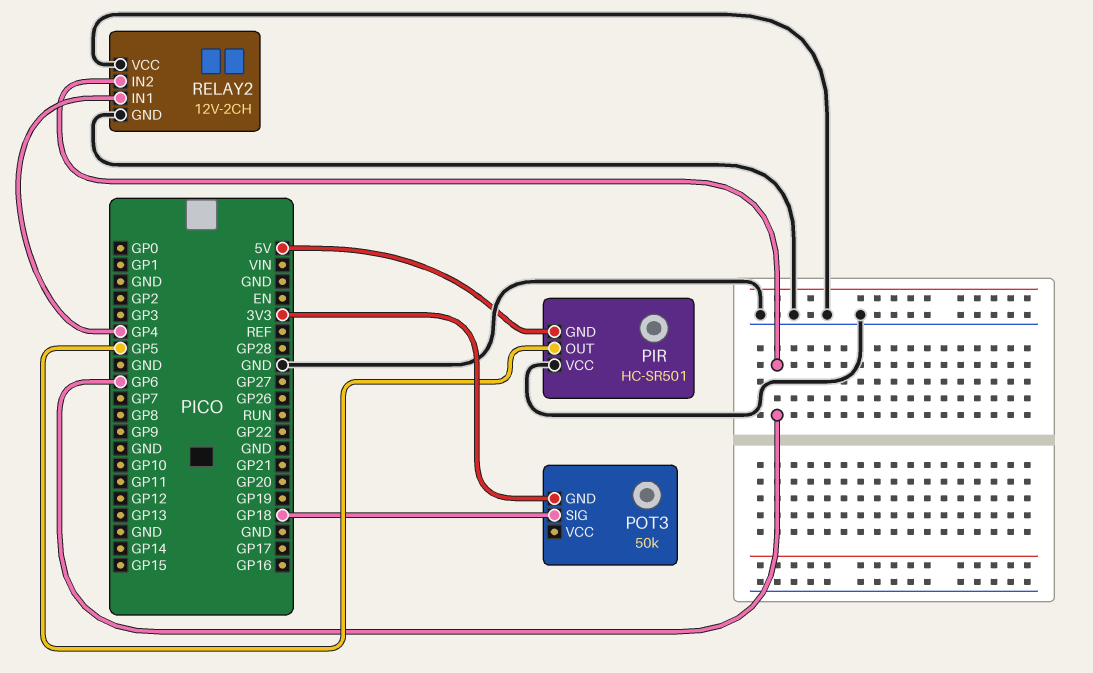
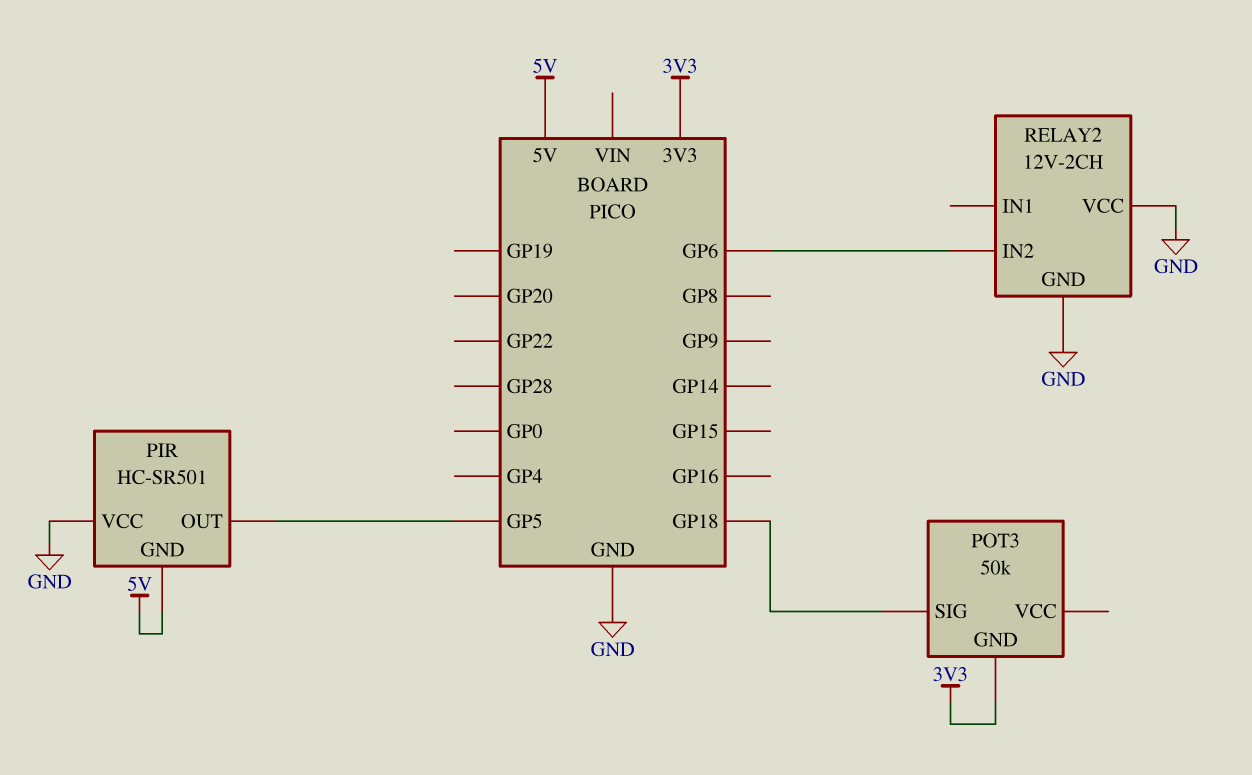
RELAY2 pin IN1: GP4 -> none

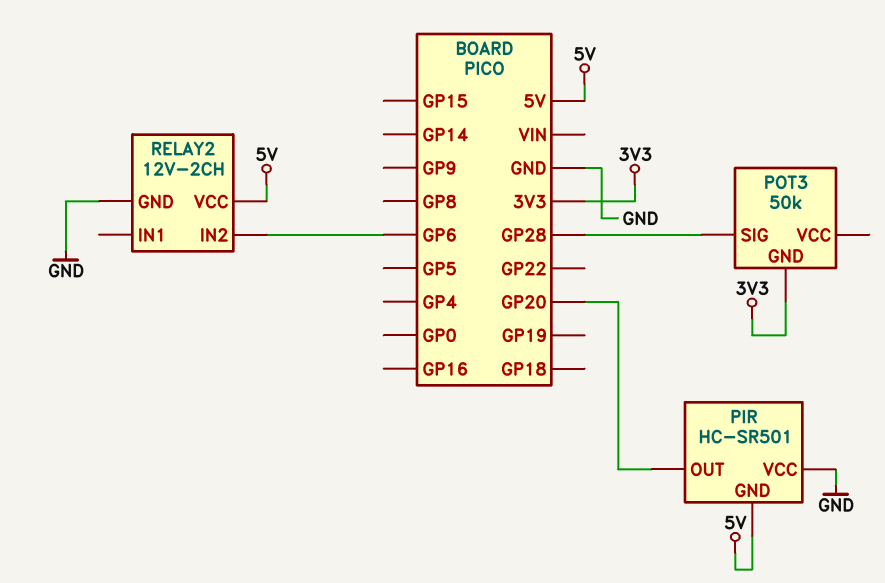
PIR pin OUT: GP5 -> GP20
POT3 pin SIG: GP18 -> GP28
RELAY2 pin VCC: GND -> 5V

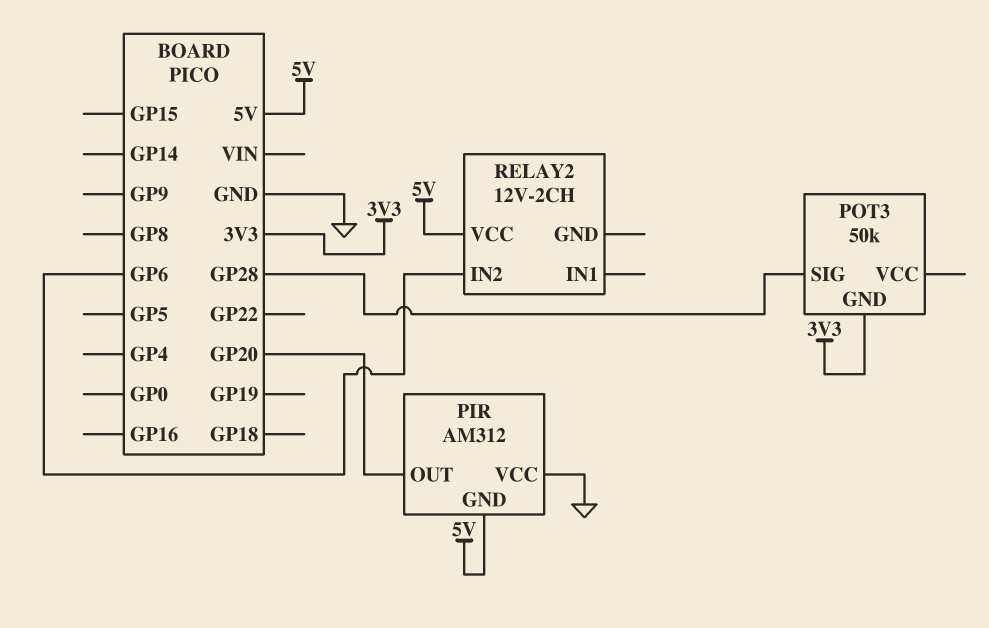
PIR: HC-SR501 -> AM312
RELAY2 pin GND: GND -> none

